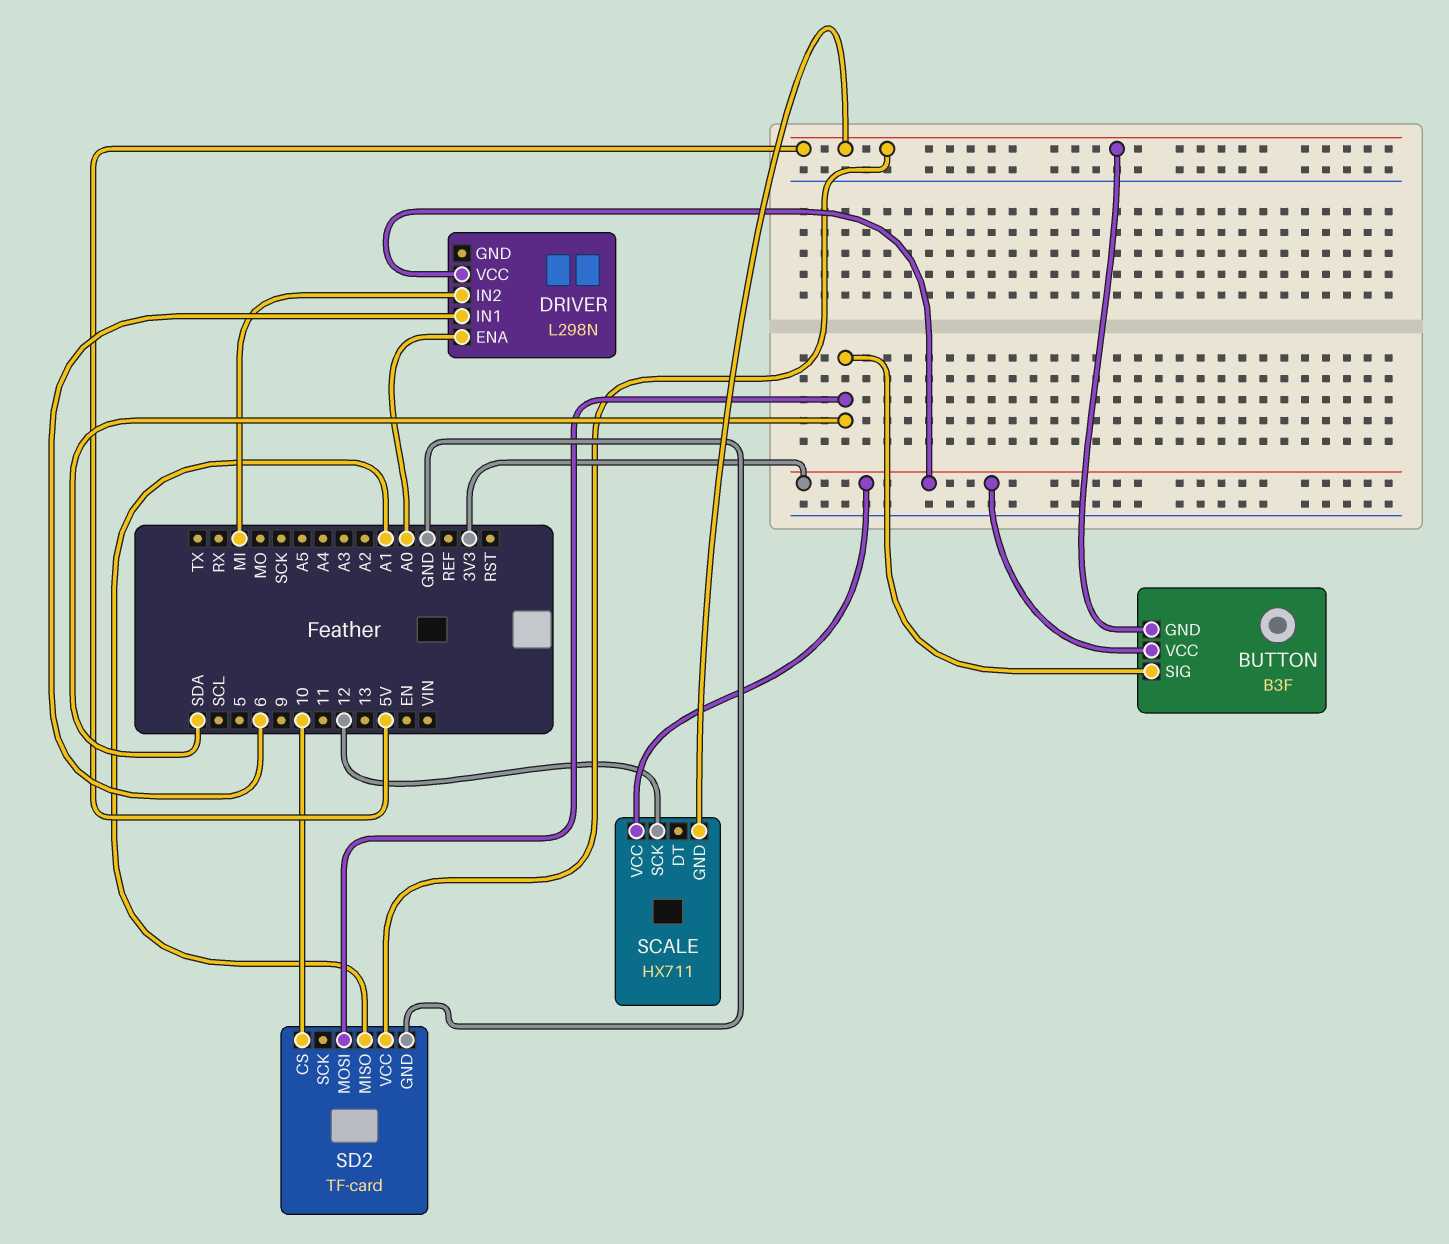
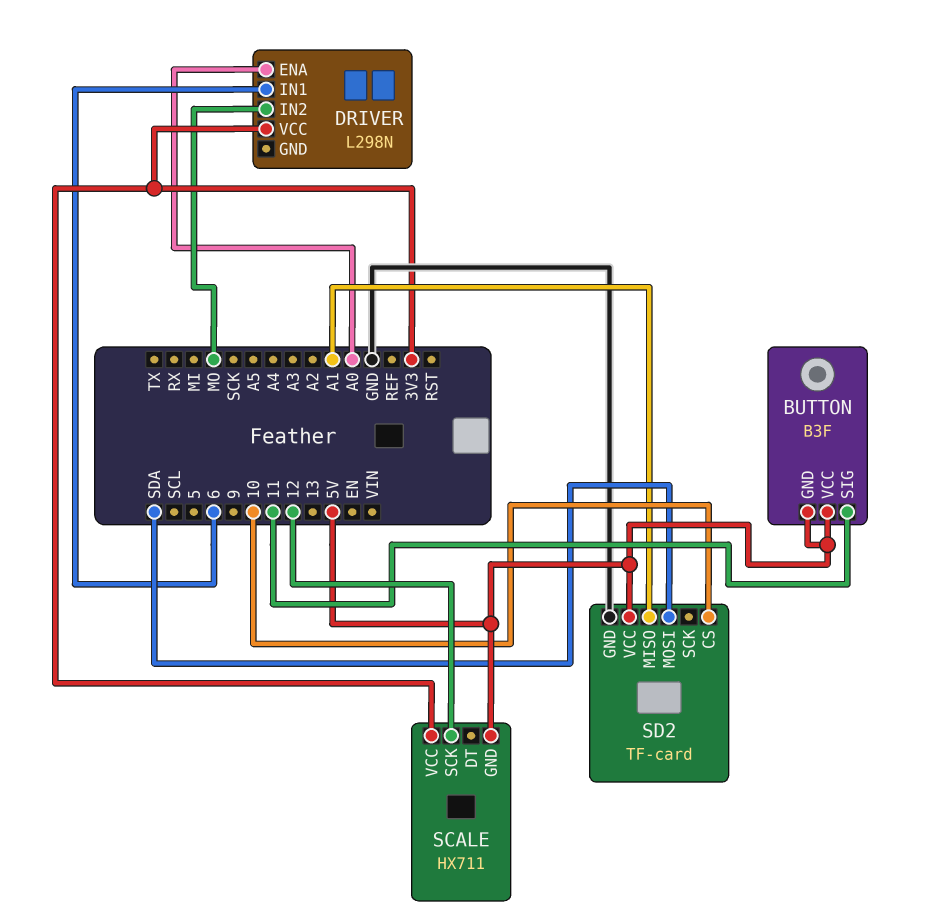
BUTTON pin SIG: SDA -> 11
BUTTON pin VCC: 3V3 -> 5V
DRIVER pin IN2: MI -> MO

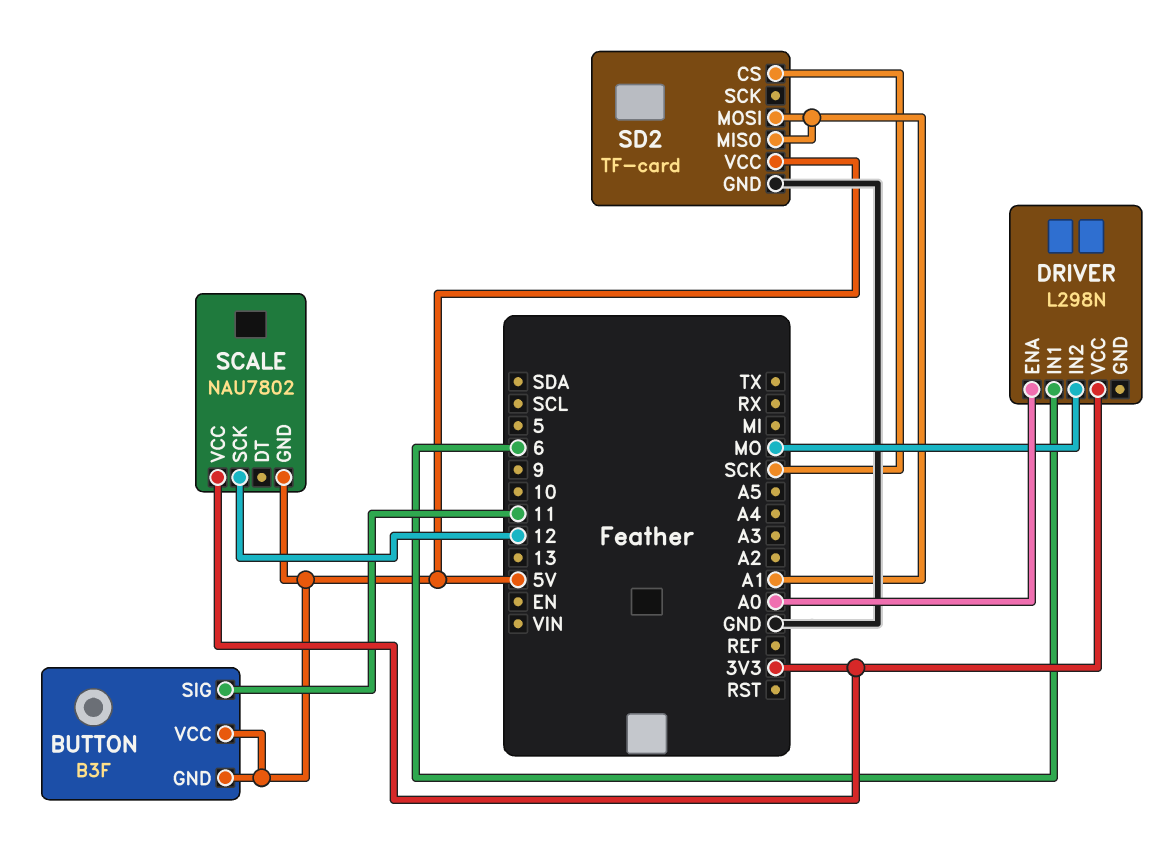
SCALE: HX711 -> NAU7802
SD2 pin CS: 10 -> SCK
SD2 pin MOSI: SDA -> A1

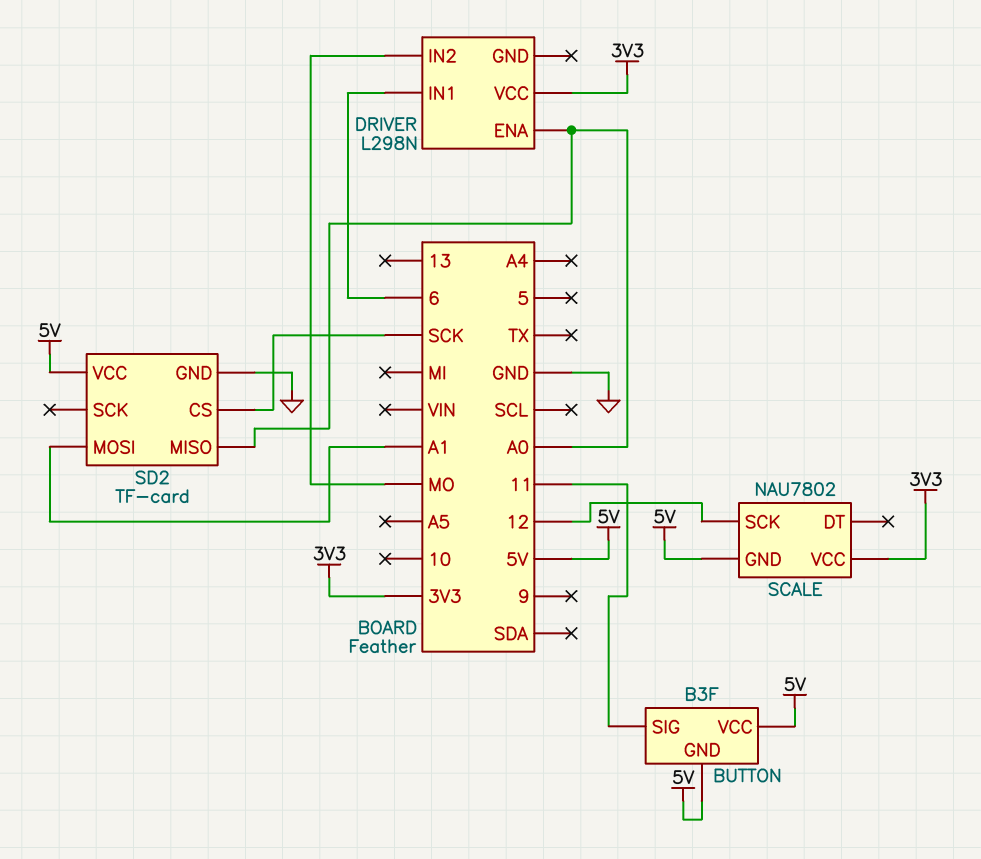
SD2 pin MISO: A1 -> A0

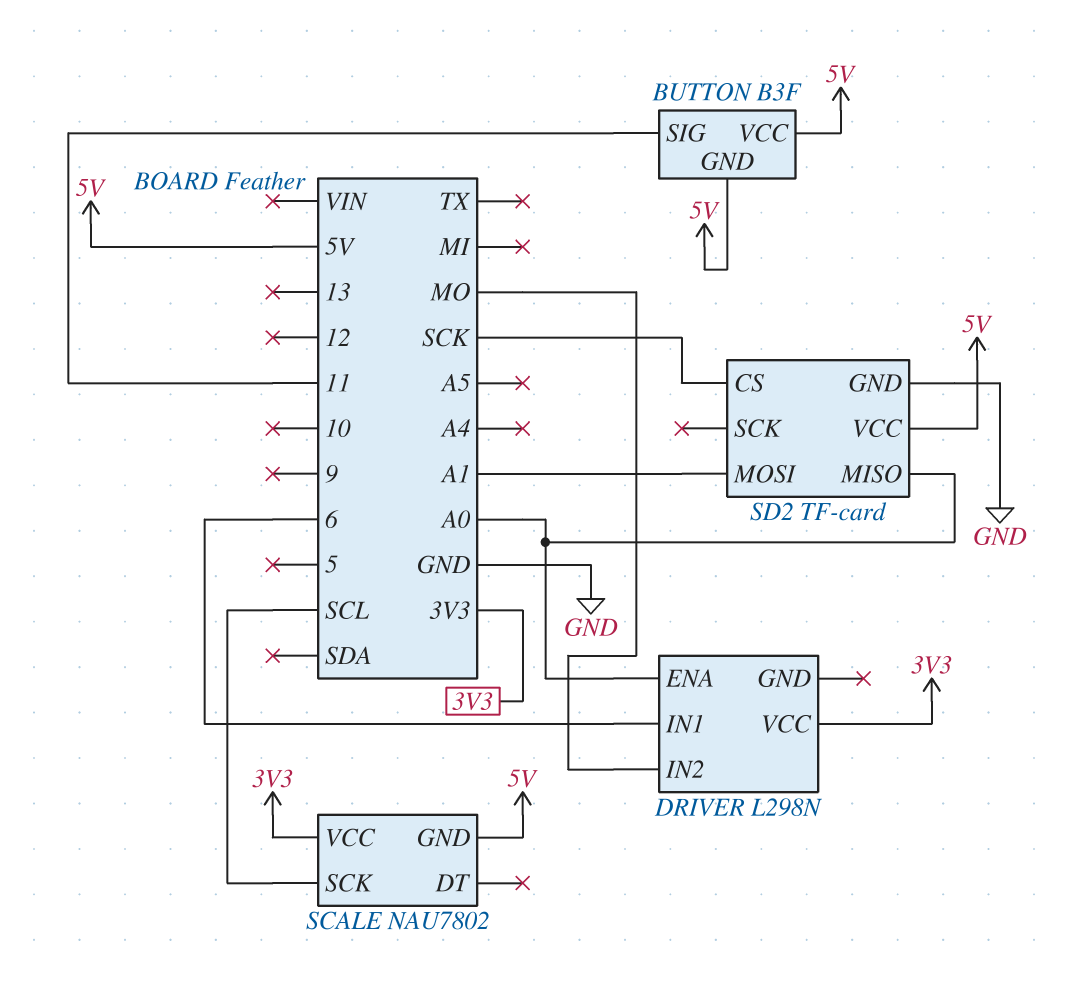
SCALE pin SCK: 12 -> SCL

